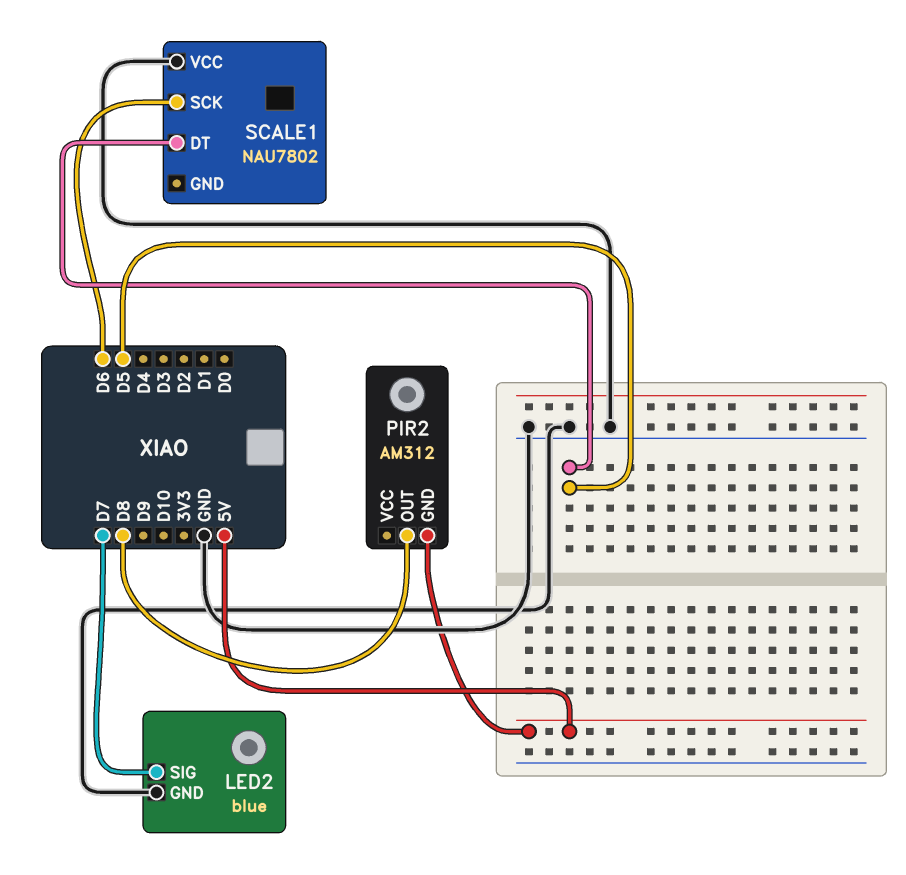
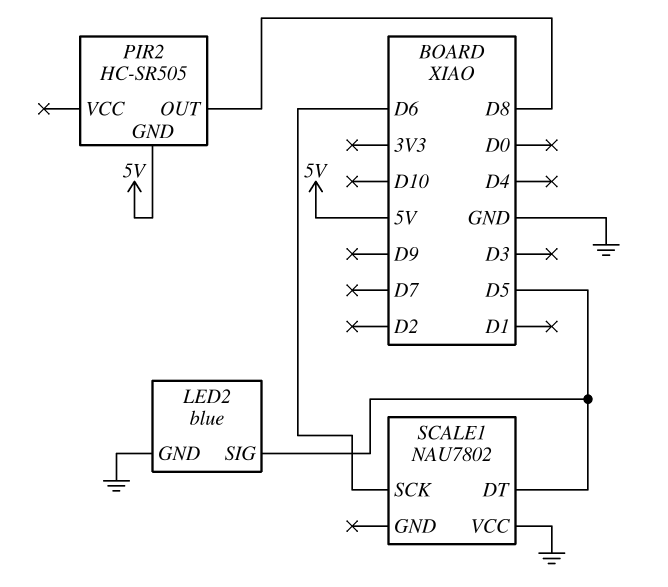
LED2 pin SIG: D7 -> D5
PIR2: AM312 -> HC-SR505

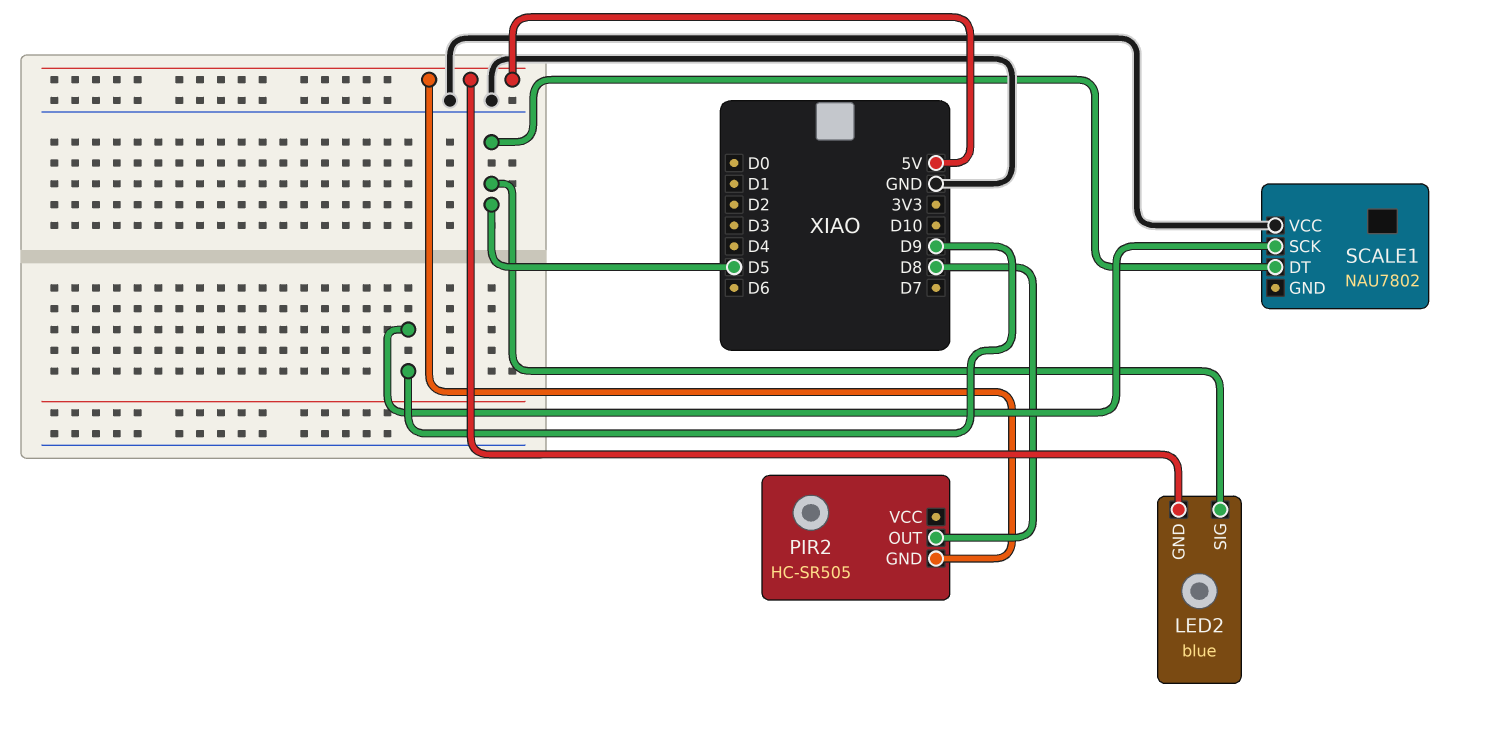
LED2 pin GND: GND -> 5V
SCALE1 pin SCK: D6 -> D9

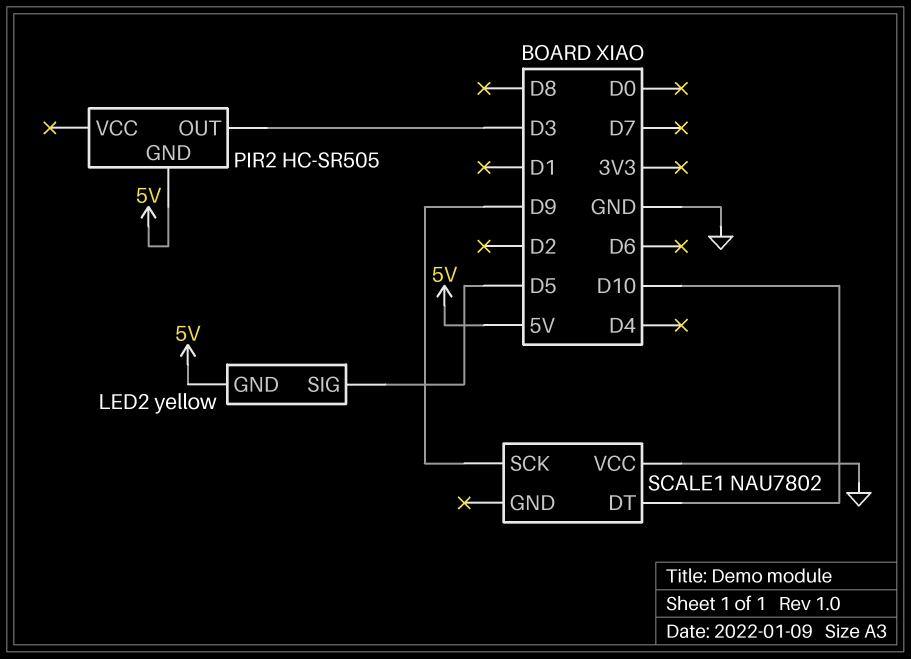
LED2: blue -> yellow
PIR2 pin OUT: D8 -> D3
SCALE1 pin DT: D5 -> D10

